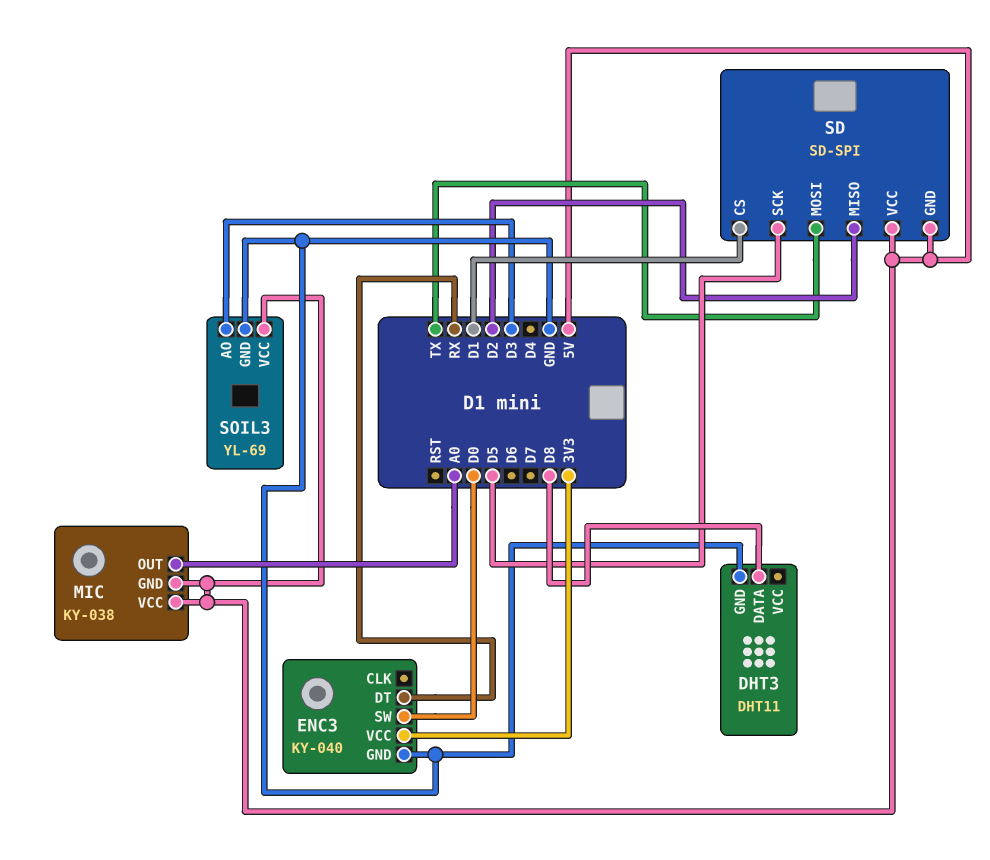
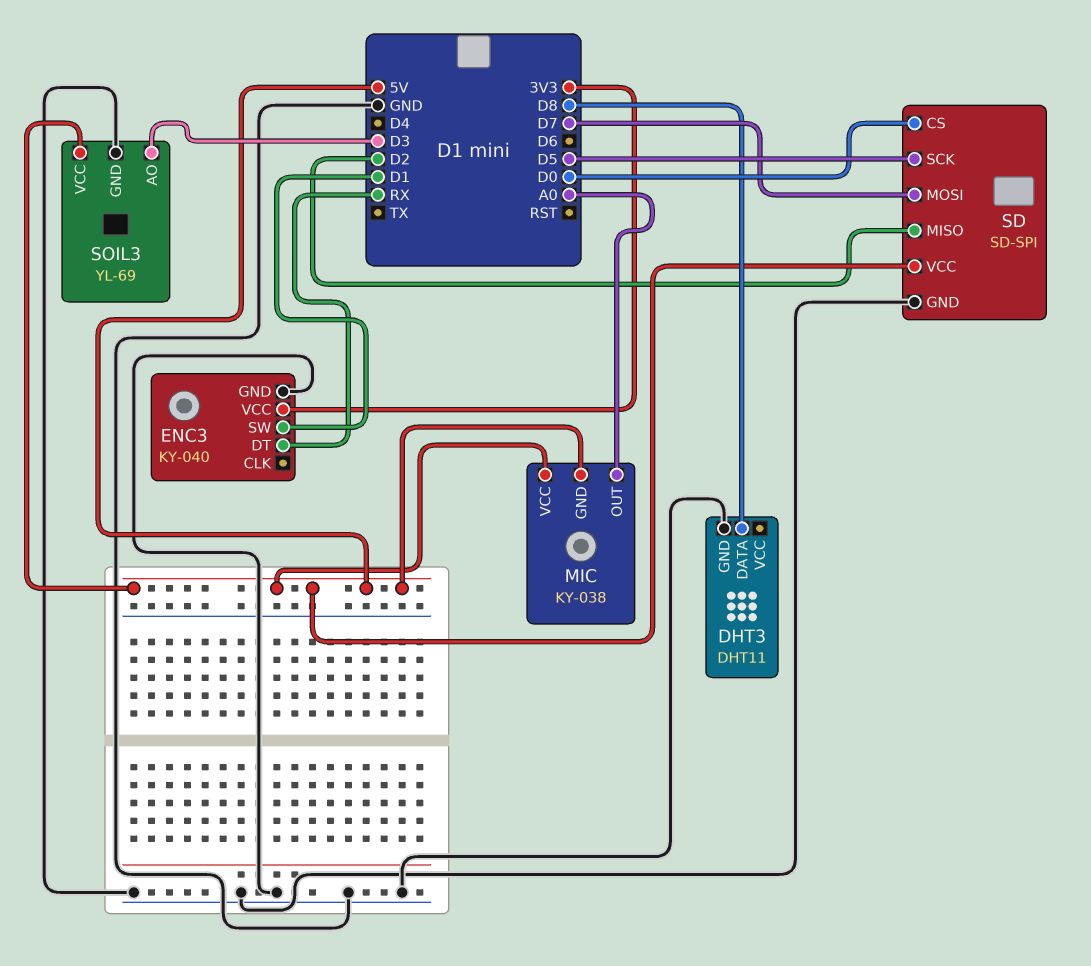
ENC3 pin SW: D0 -> D1
SD pin CS: D1 -> D0
SD pin GND: 5V -> GND
SD pin MOSI: TX -> D7

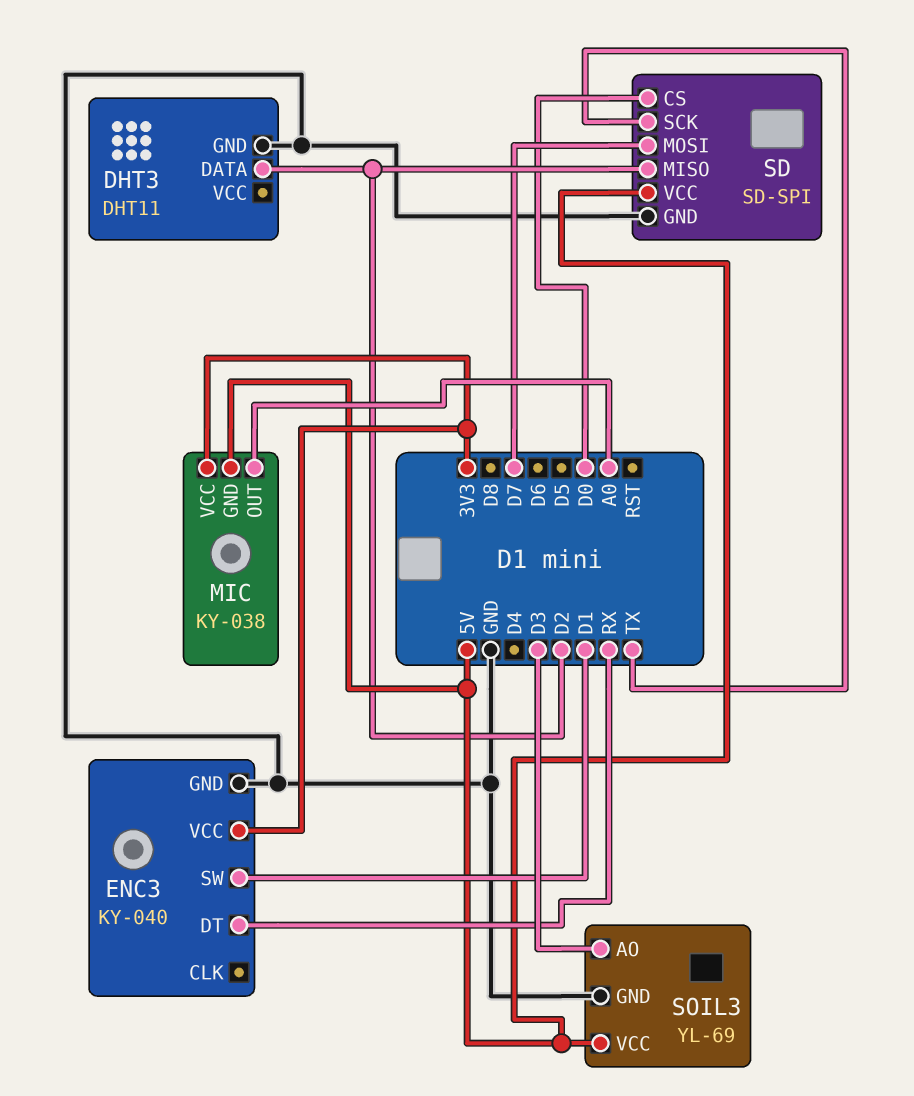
DHT3 pin DATA: D8 -> D2
MIC pin VCC: 5V -> 3V3
SD pin SCK: D5 -> TX

